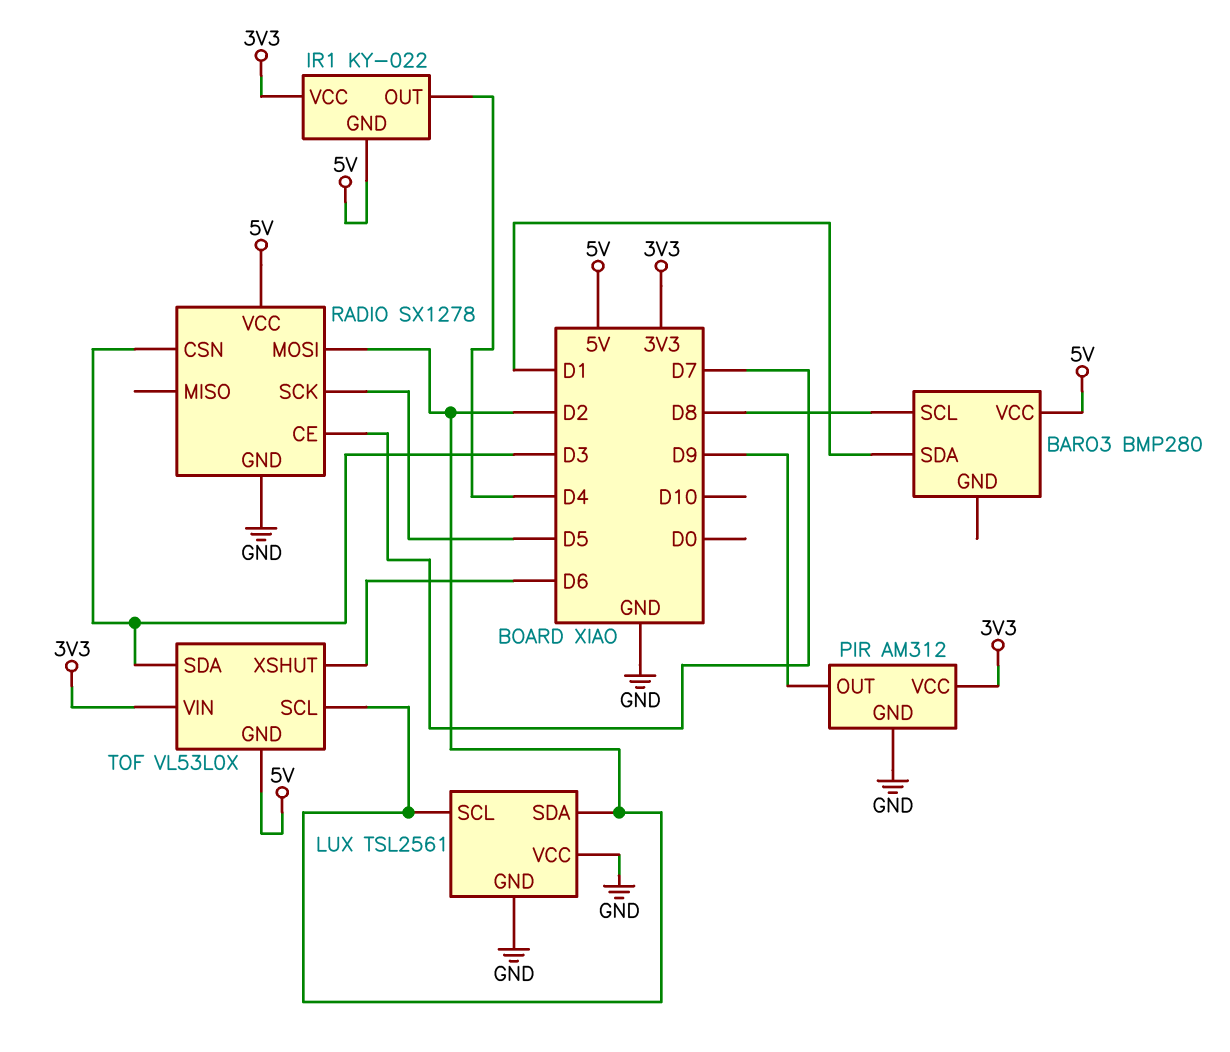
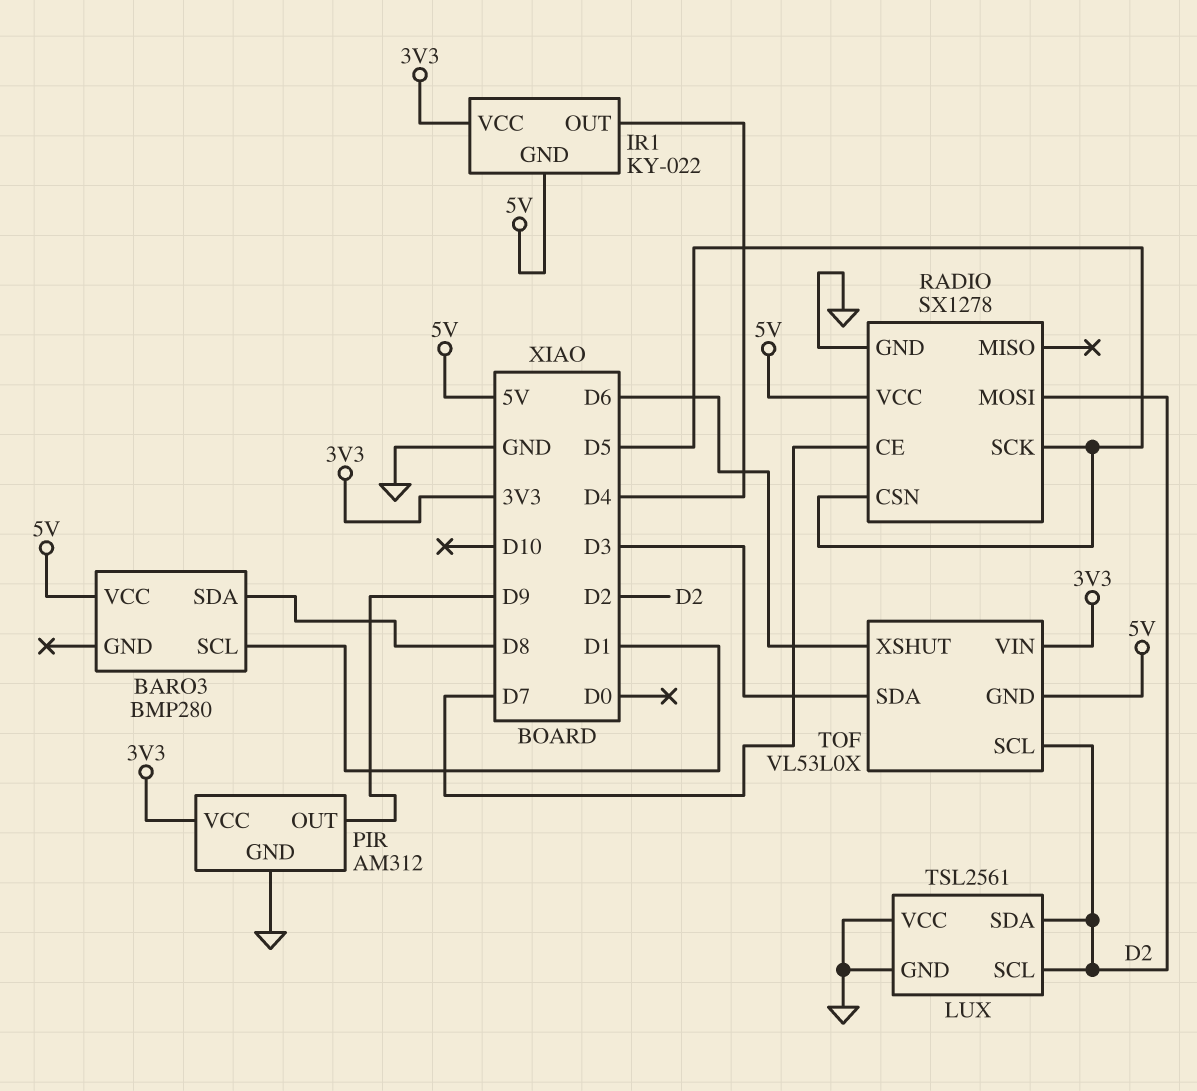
BARO3 pin SCL: D8 -> D1
BARO3 pin SDA: D1 -> D8
RADIO pin CSN: D3 -> D5

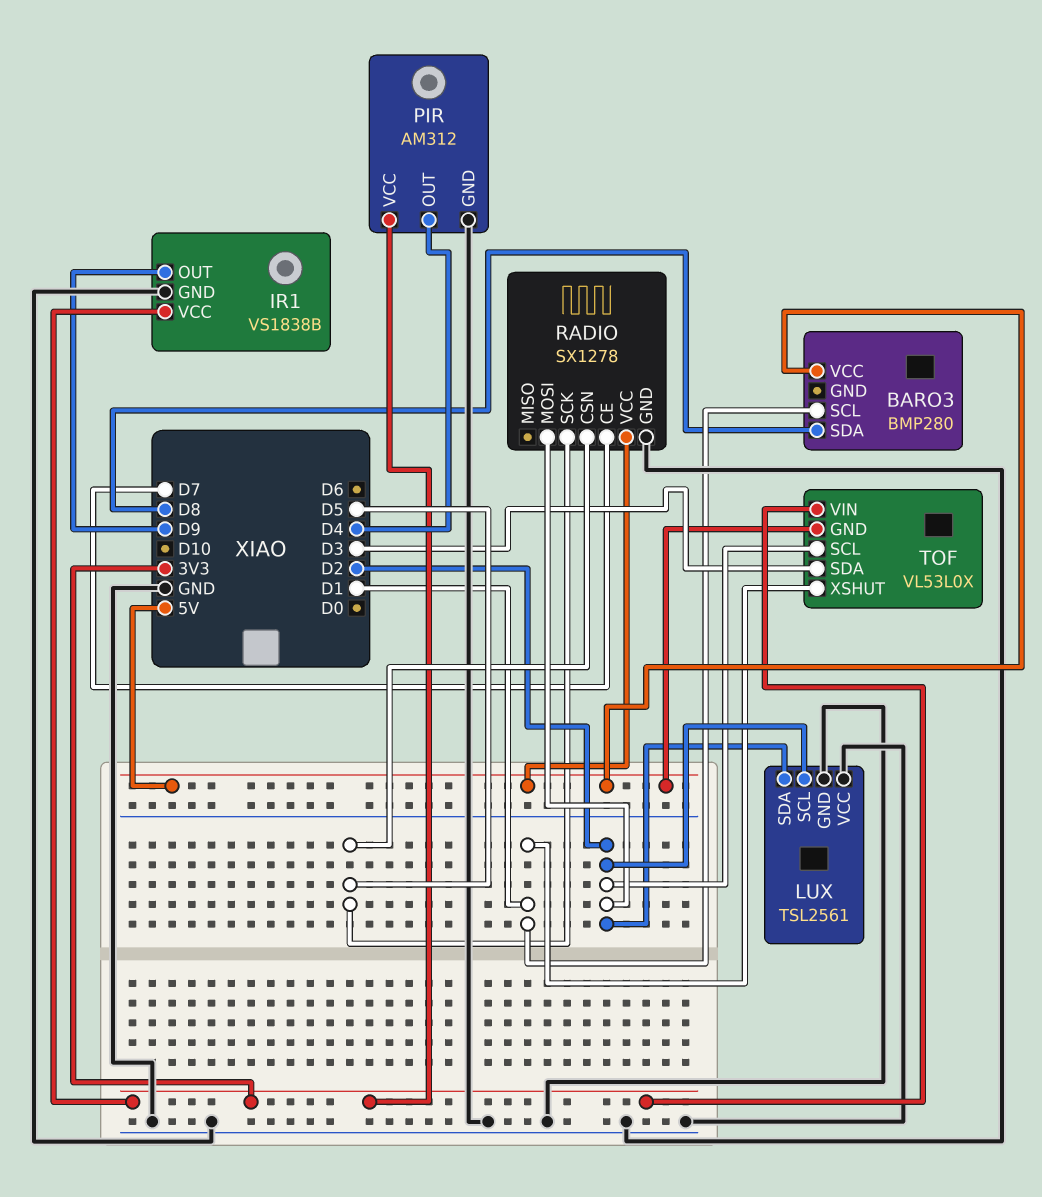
IR1: KY-022 -> VS1838B
IR1 pin GND: 5V -> GND
IR1 pin OUT: D4 -> D9
PIR pin OUT: D9 -> D4
TOF pin XSHUT: D6 -> D1

